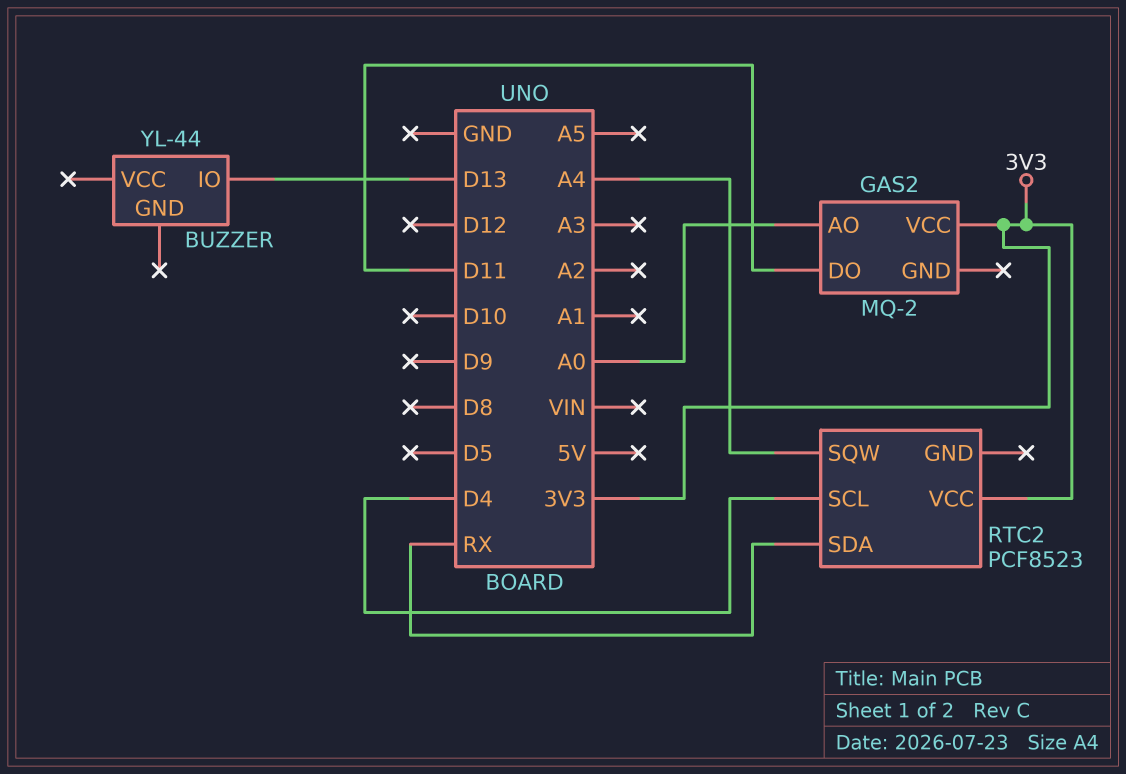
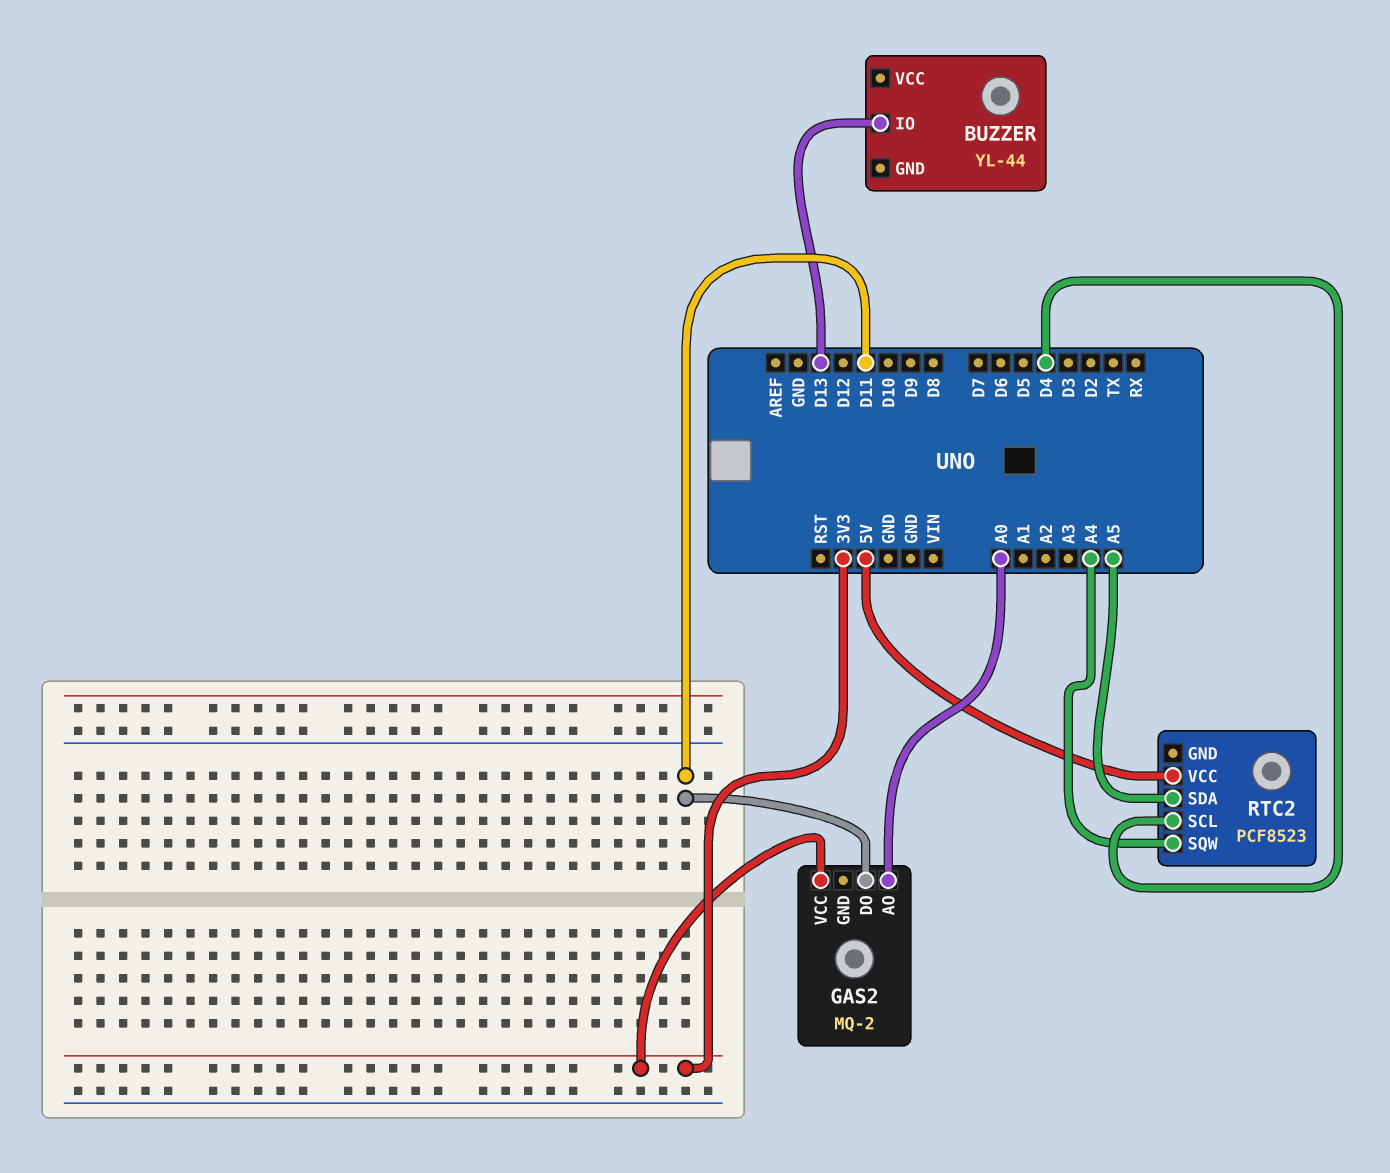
RTC2 pin SDA: RX -> A5
RTC2 pin VCC: 3V3 -> 5V

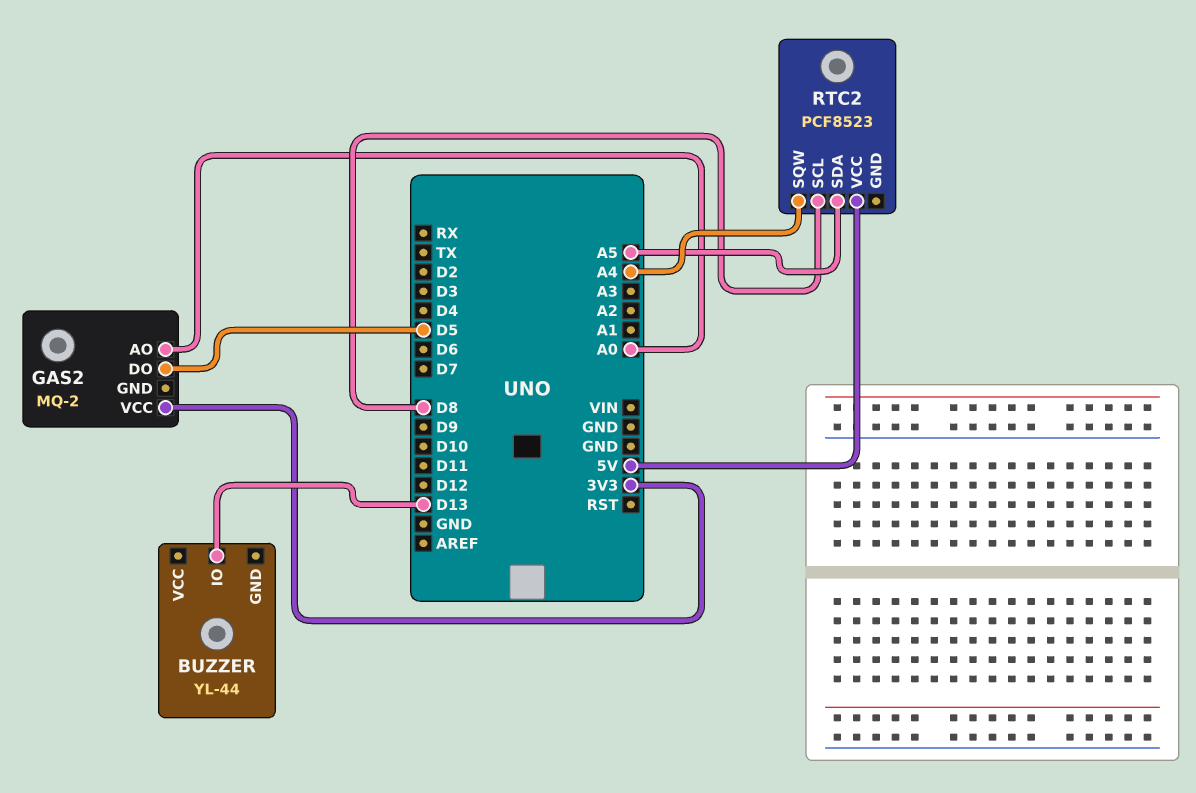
GAS2 pin DO: D11 -> D5
RTC2 pin SCL: D4 -> D8

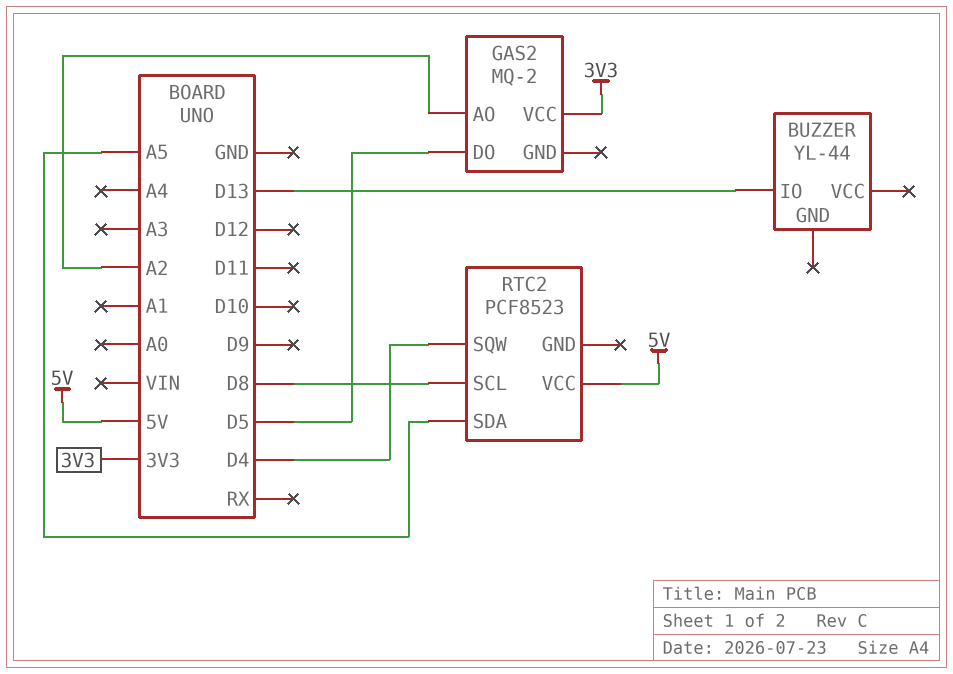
GAS2 pin AO: A0 -> A2
RTC2 pin SQW: A4 -> D4

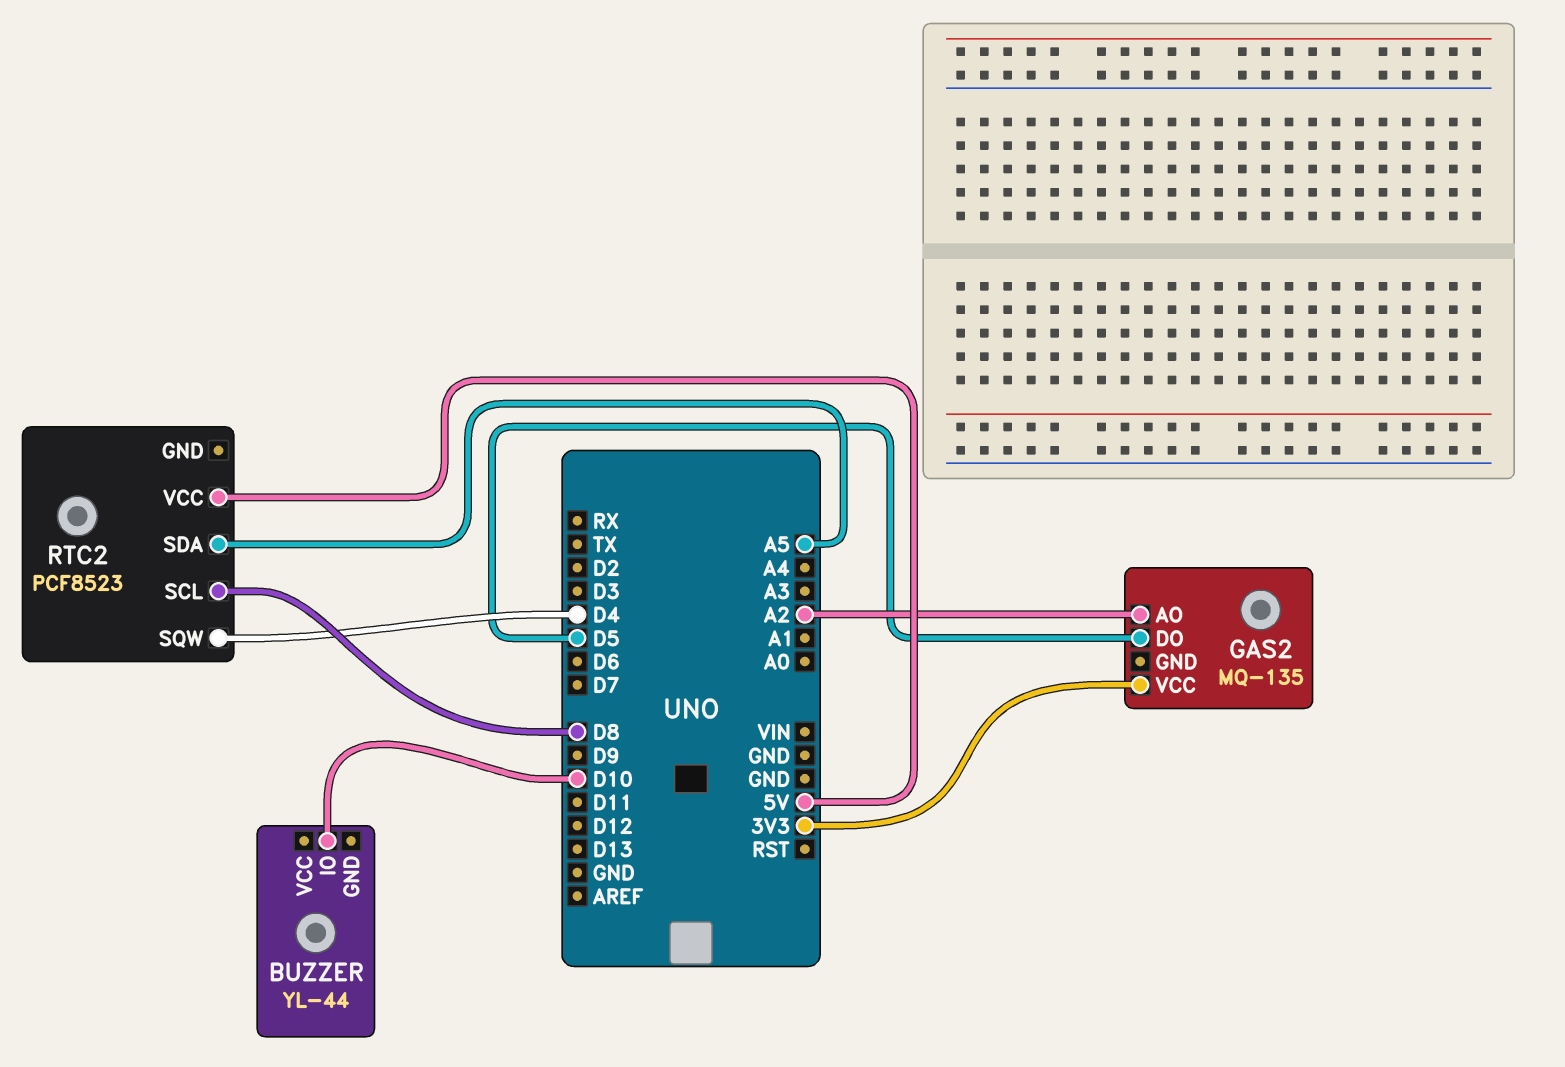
BUZZER pin IO: D13 -> D10
GAS2: MQ-2 -> MQ-135

